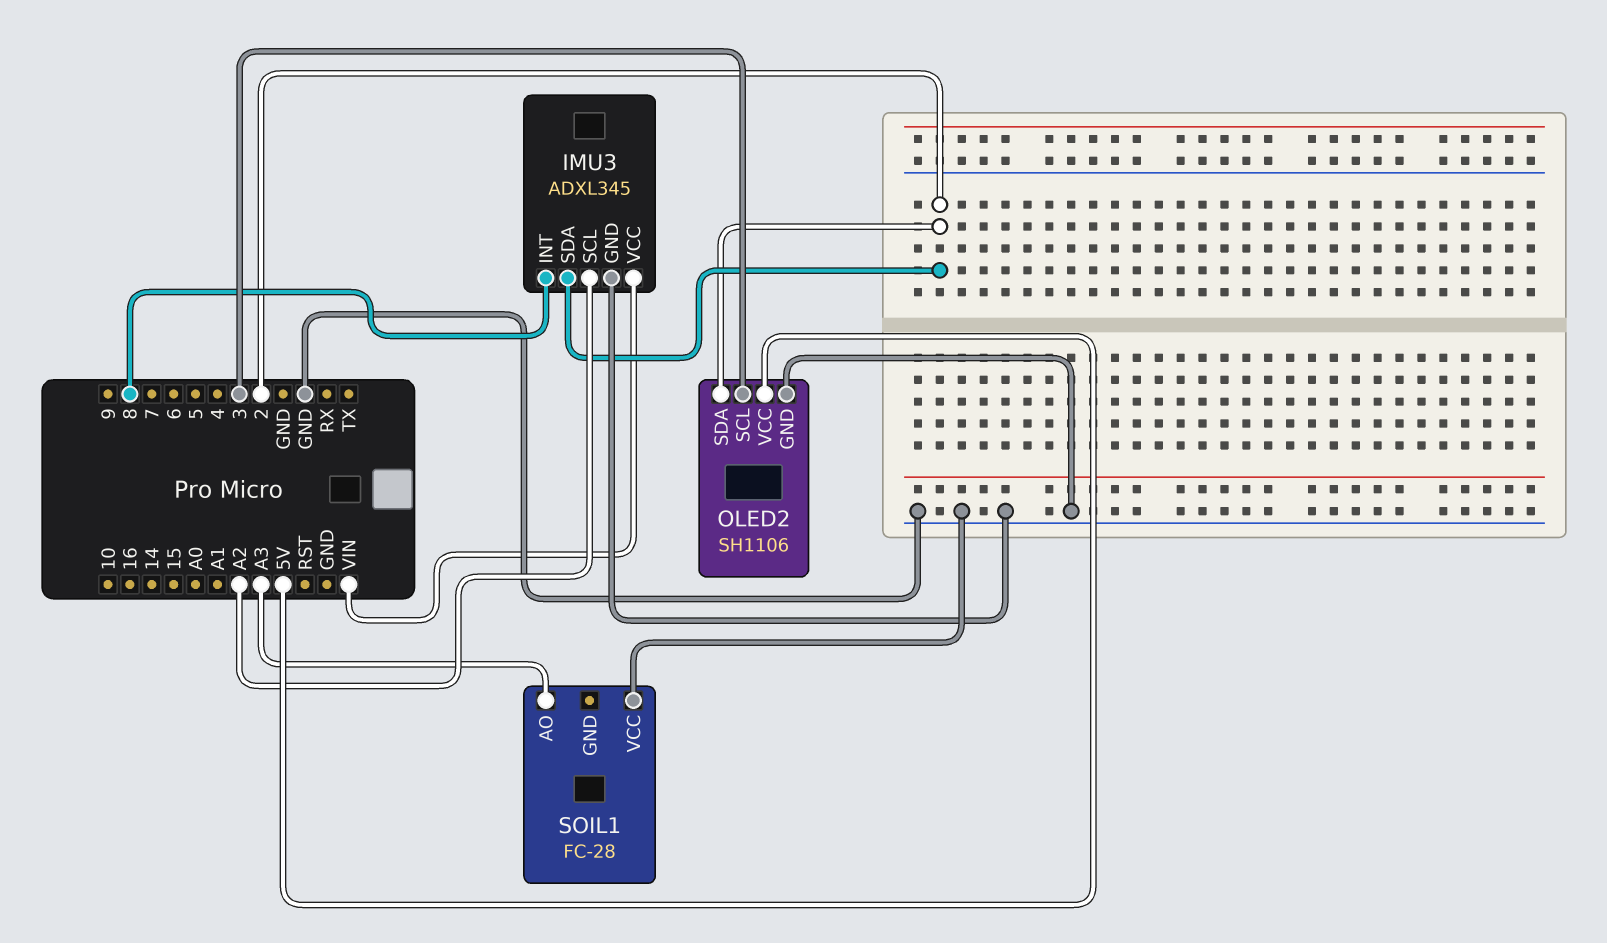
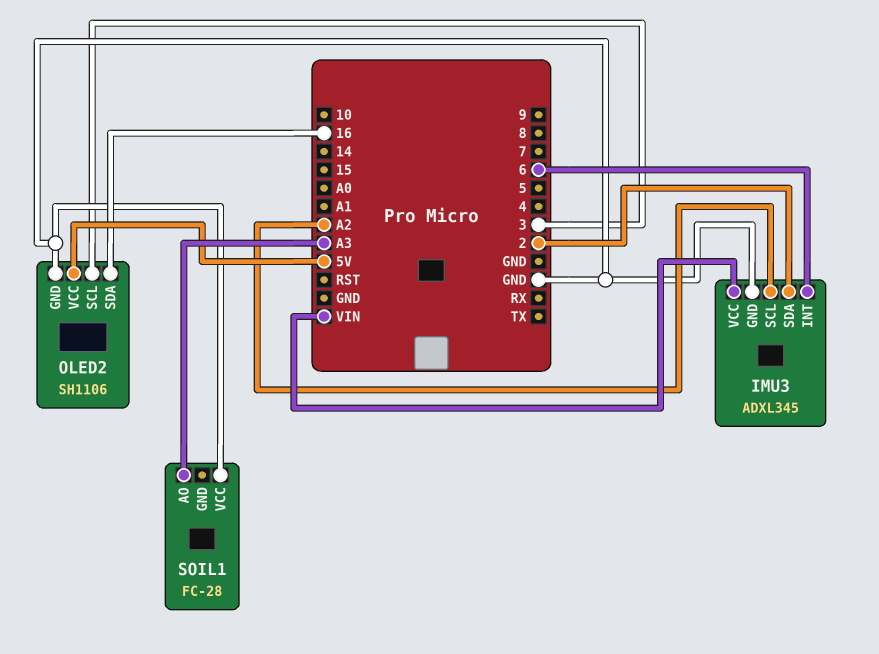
IMU3 pin INT: 8 -> 6
OLED2 pin SDA: 2 -> 16

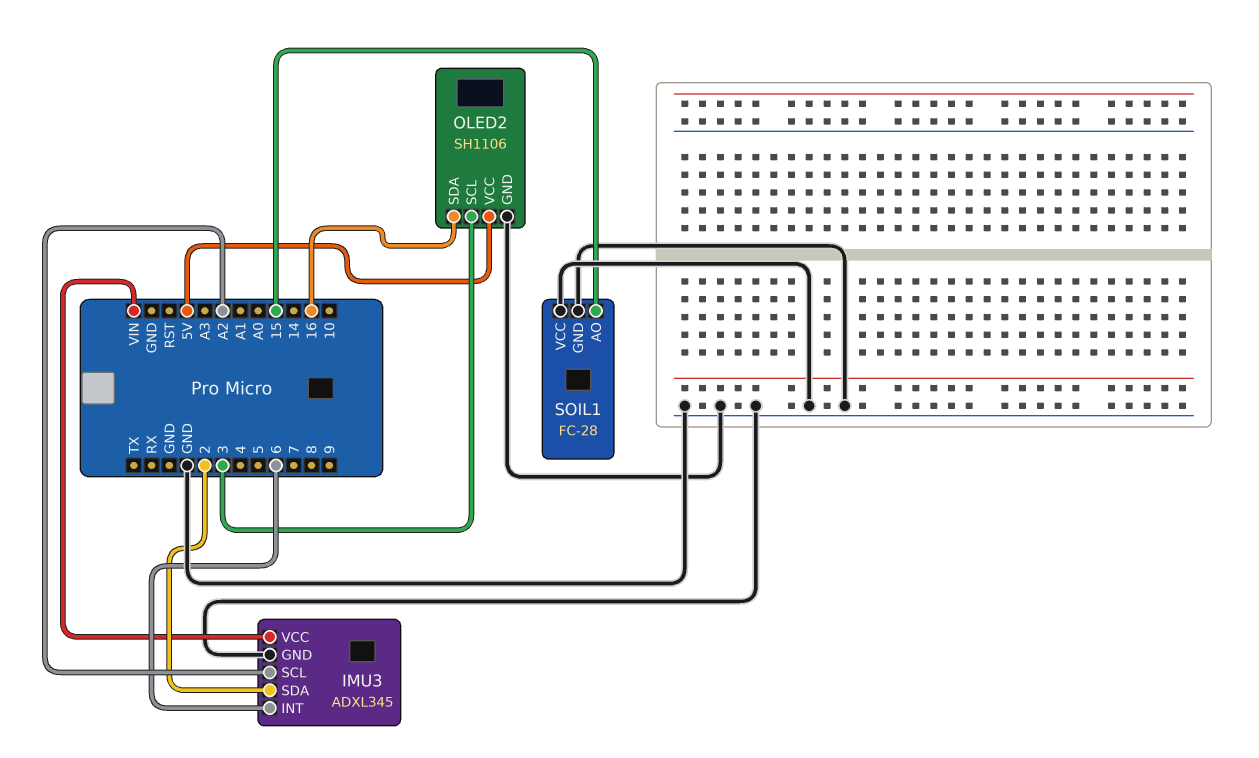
SOIL1 pin AO: A3 -> 15
SOIL1 pin GND: none -> GND

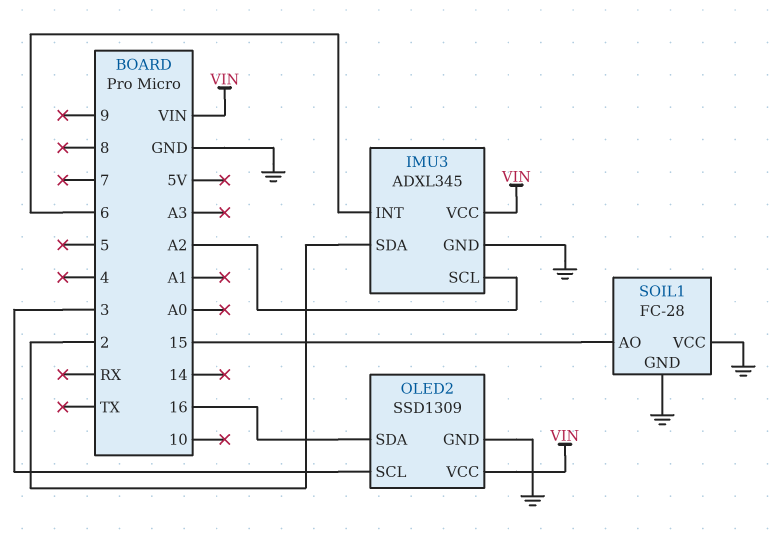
OLED2: SH1106 -> SSD1309
OLED2 pin VCC: 5V -> VIN

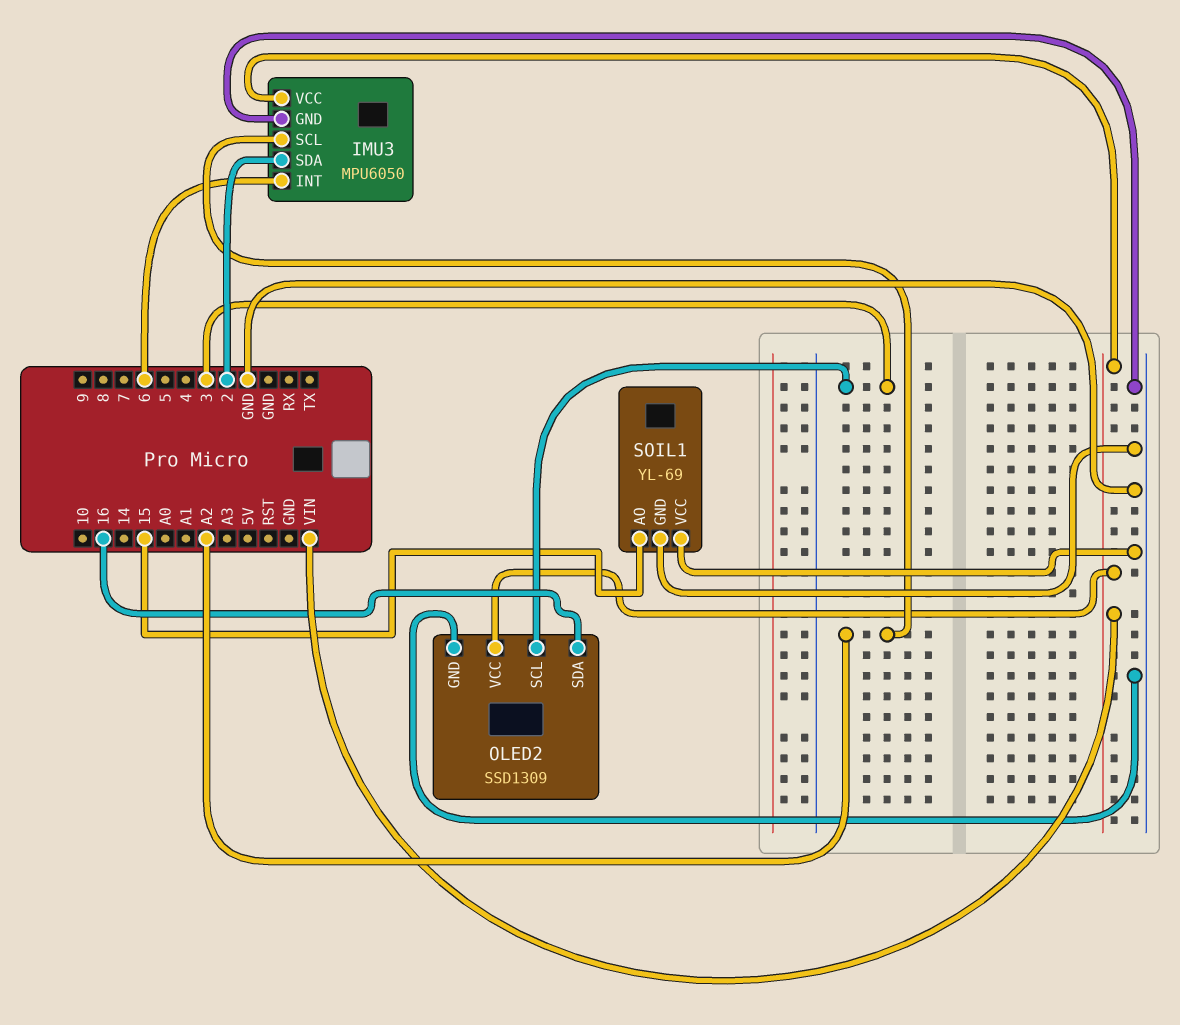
IMU3: ADXL345 -> MPU6050
SOIL1: FC-28 -> YL-69

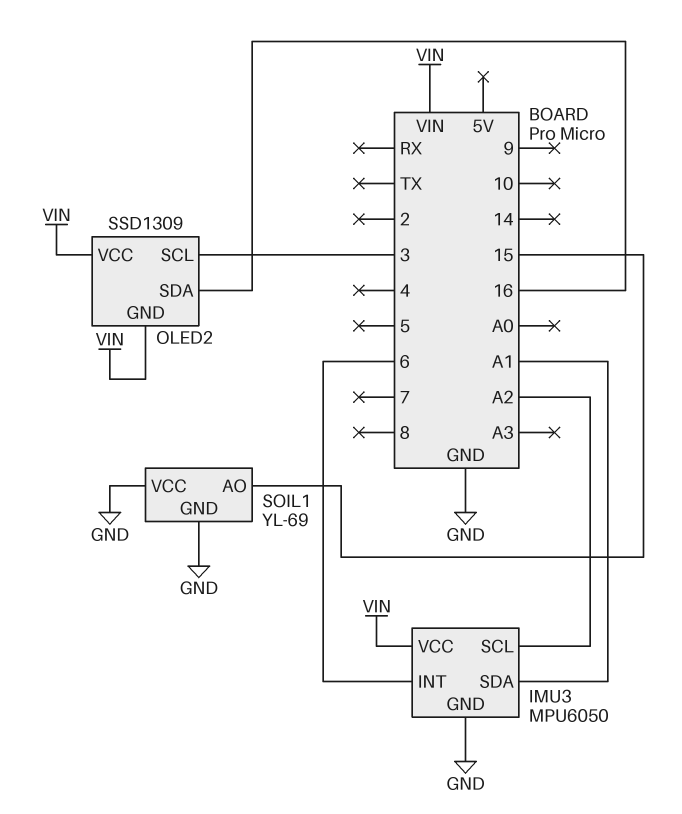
IMU3 pin SDA: 2 -> A1
OLED2 pin GND: GND -> VIN

